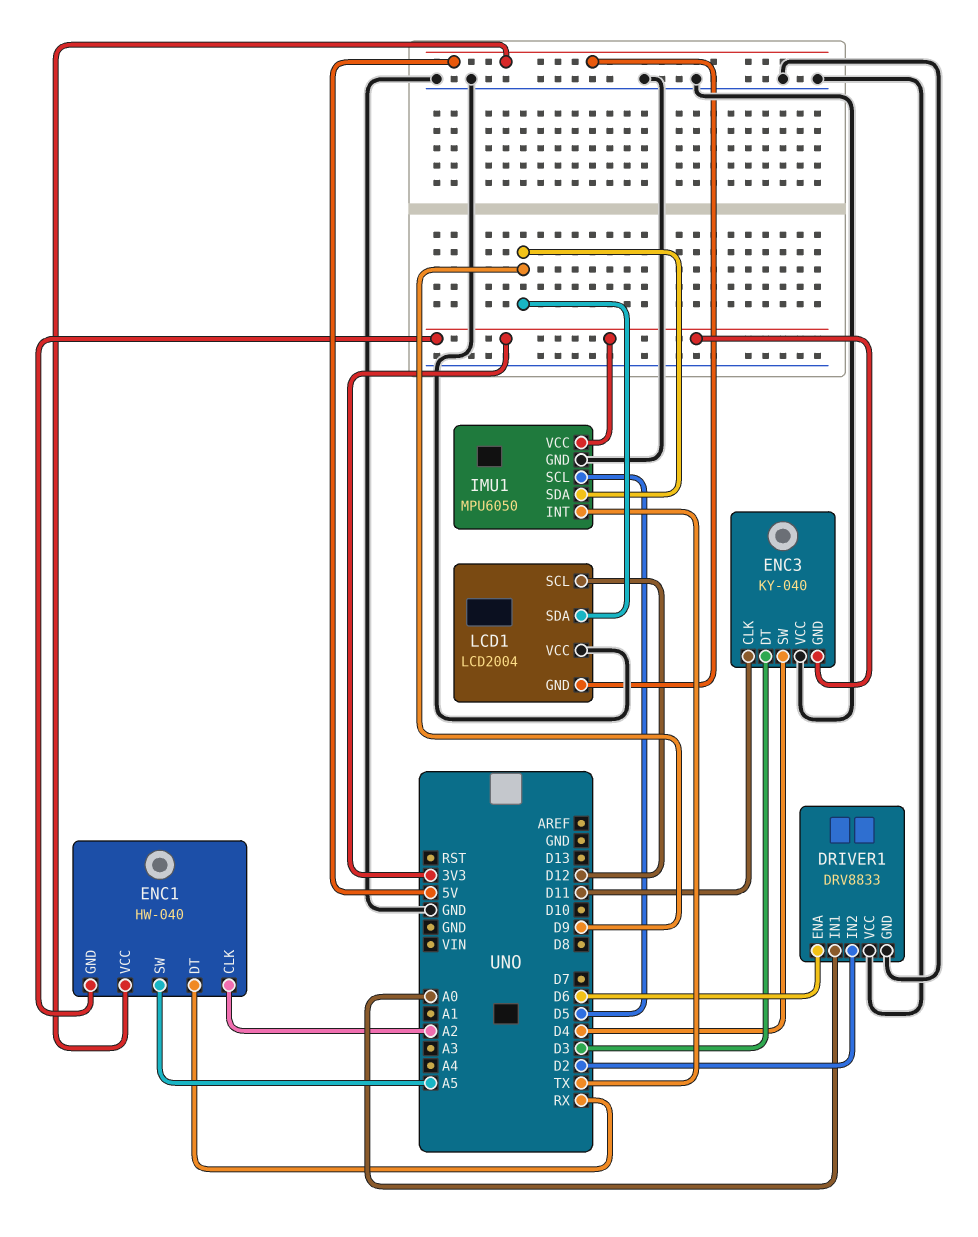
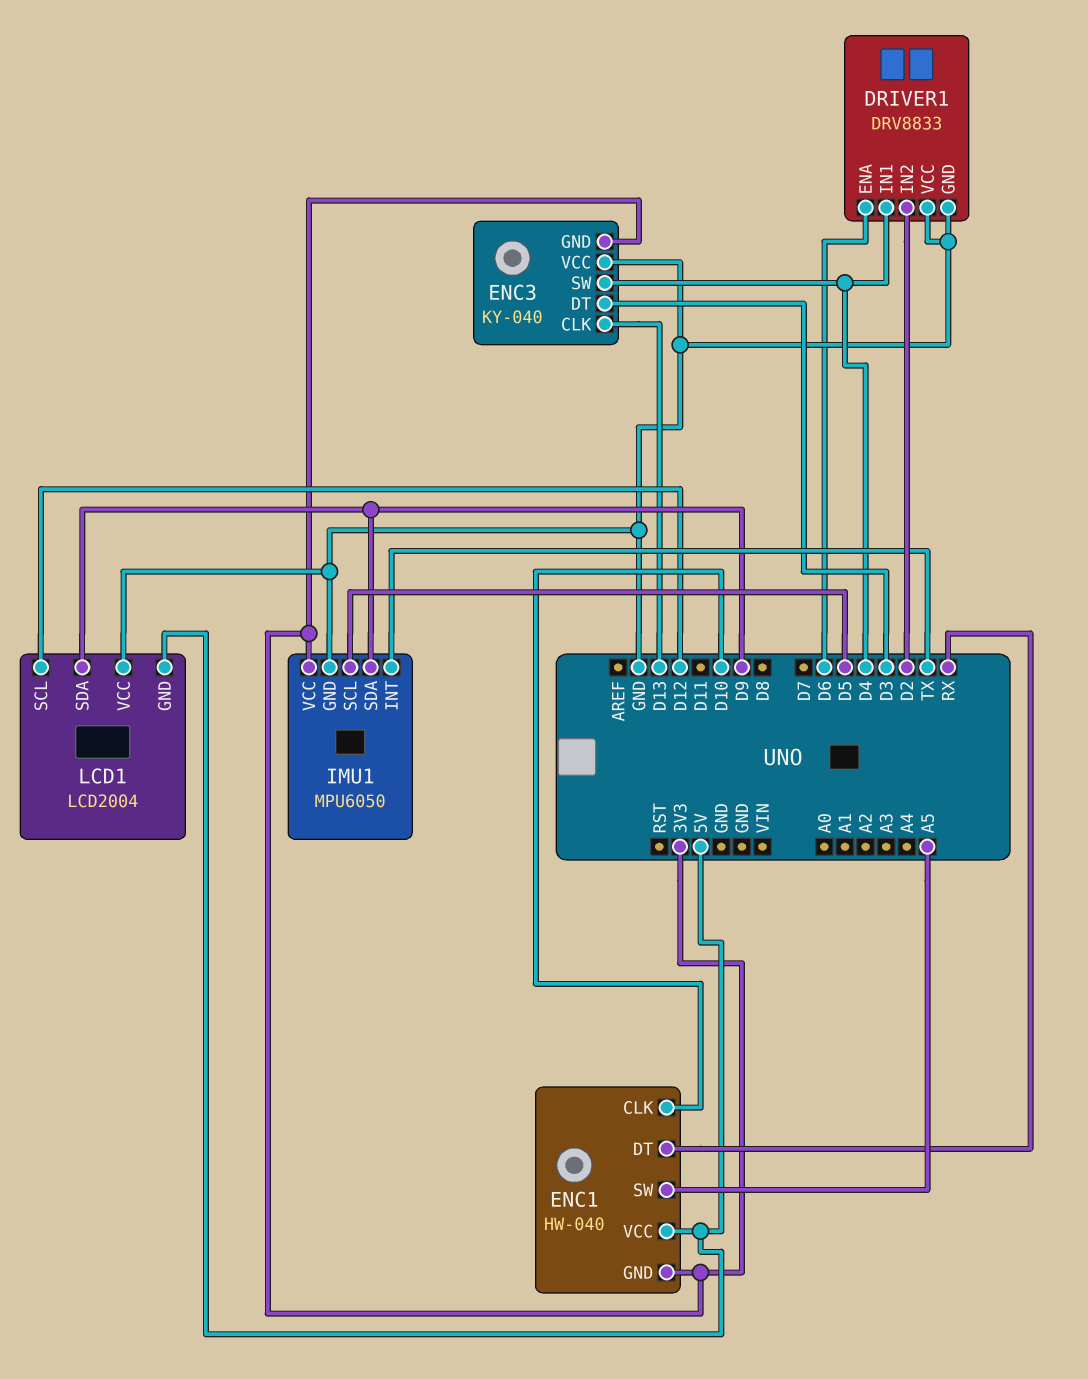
DRIVER1 pin IN1: A0 -> D4
ENC1 pin CLK: A2 -> D10
ENC3 pin CLK: D11 -> D13

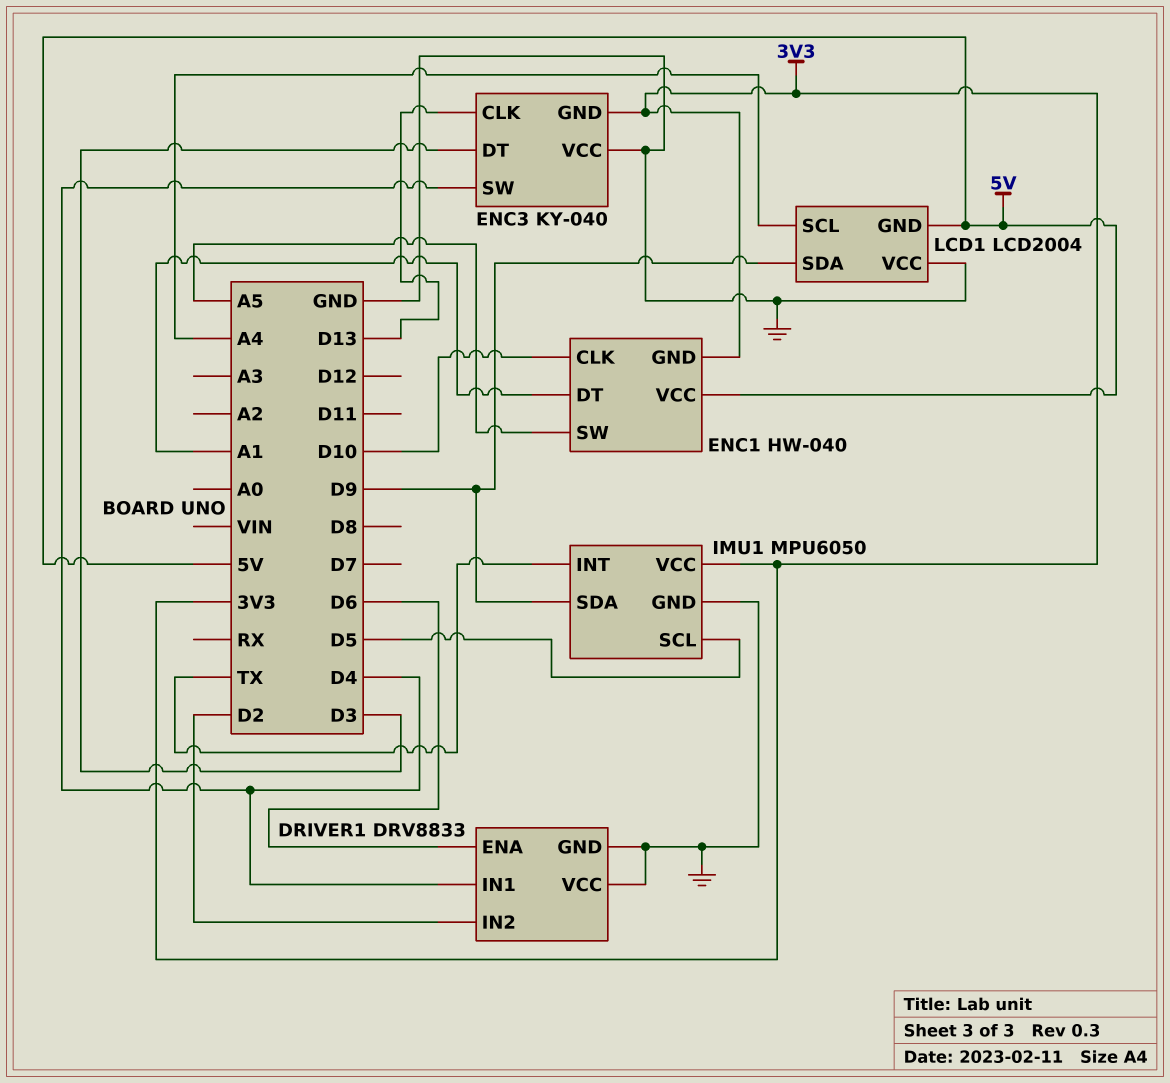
ENC1 pin DT: RX -> A1
LCD1 pin SCL: D12 -> A4

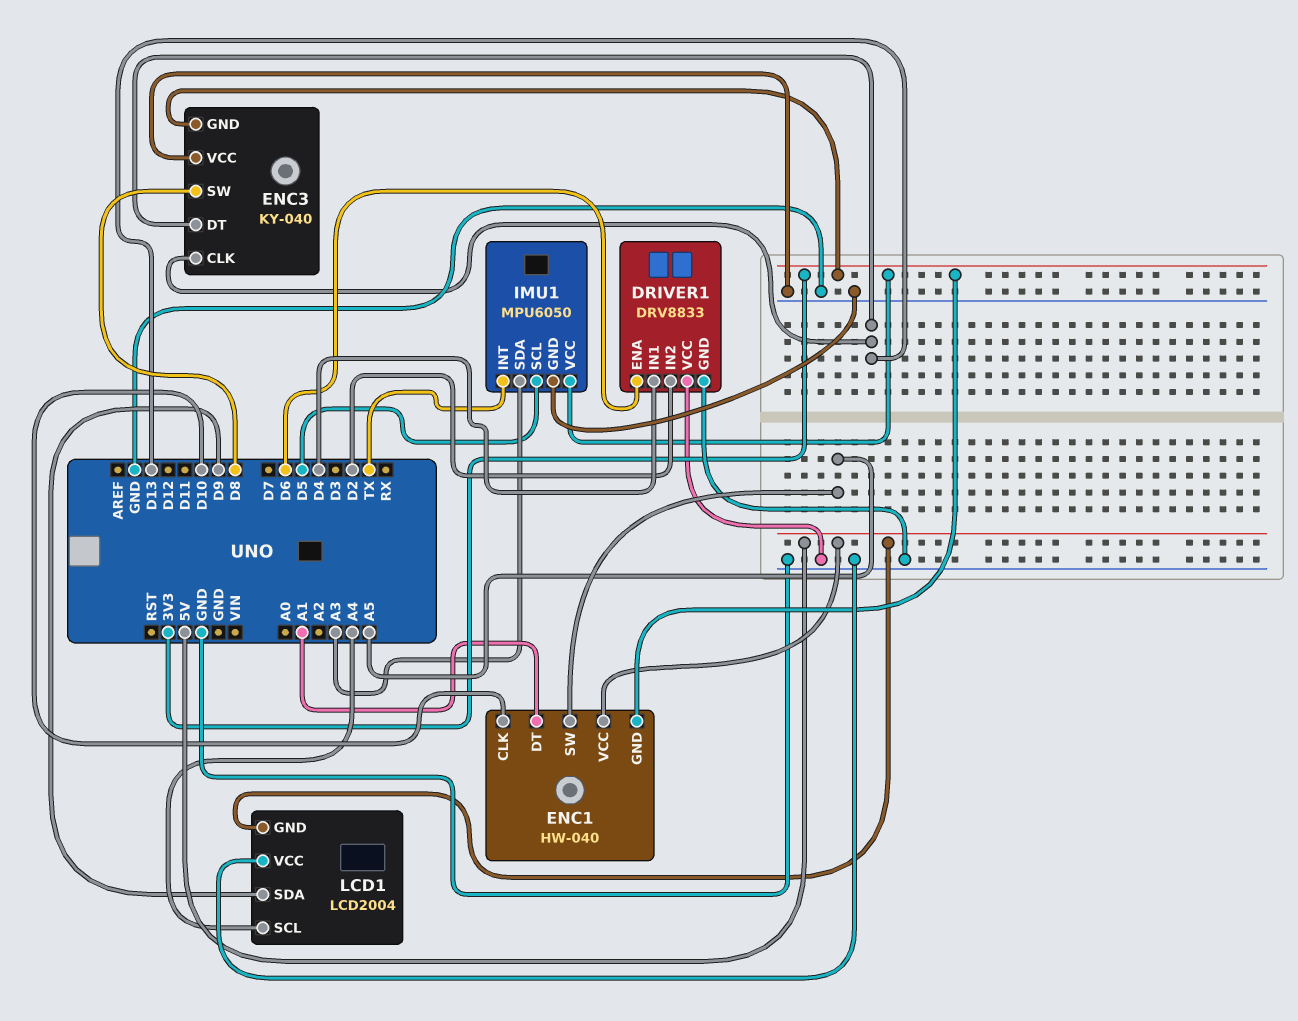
ENC3 pin DT: D3 -> D13
ENC3 pin SW: D4 -> D8
IMU1 pin SDA: D9 -> A3

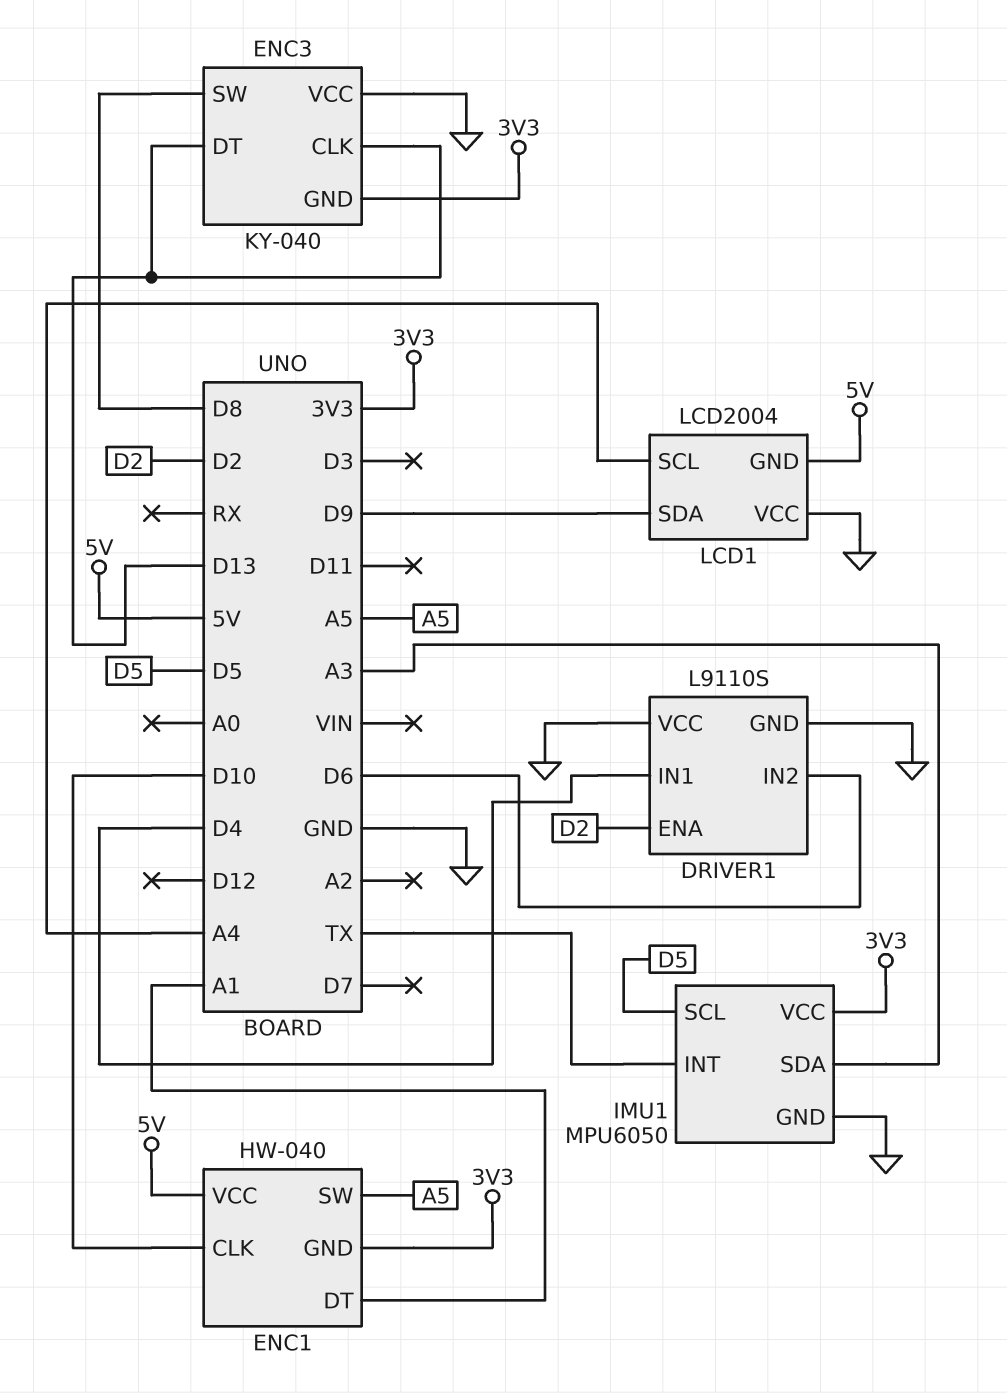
DRIVER1: DRV8833 -> L9110S
DRIVER1 pin ENA: D6 -> D2
DRIVER1 pin IN2: D2 -> D6

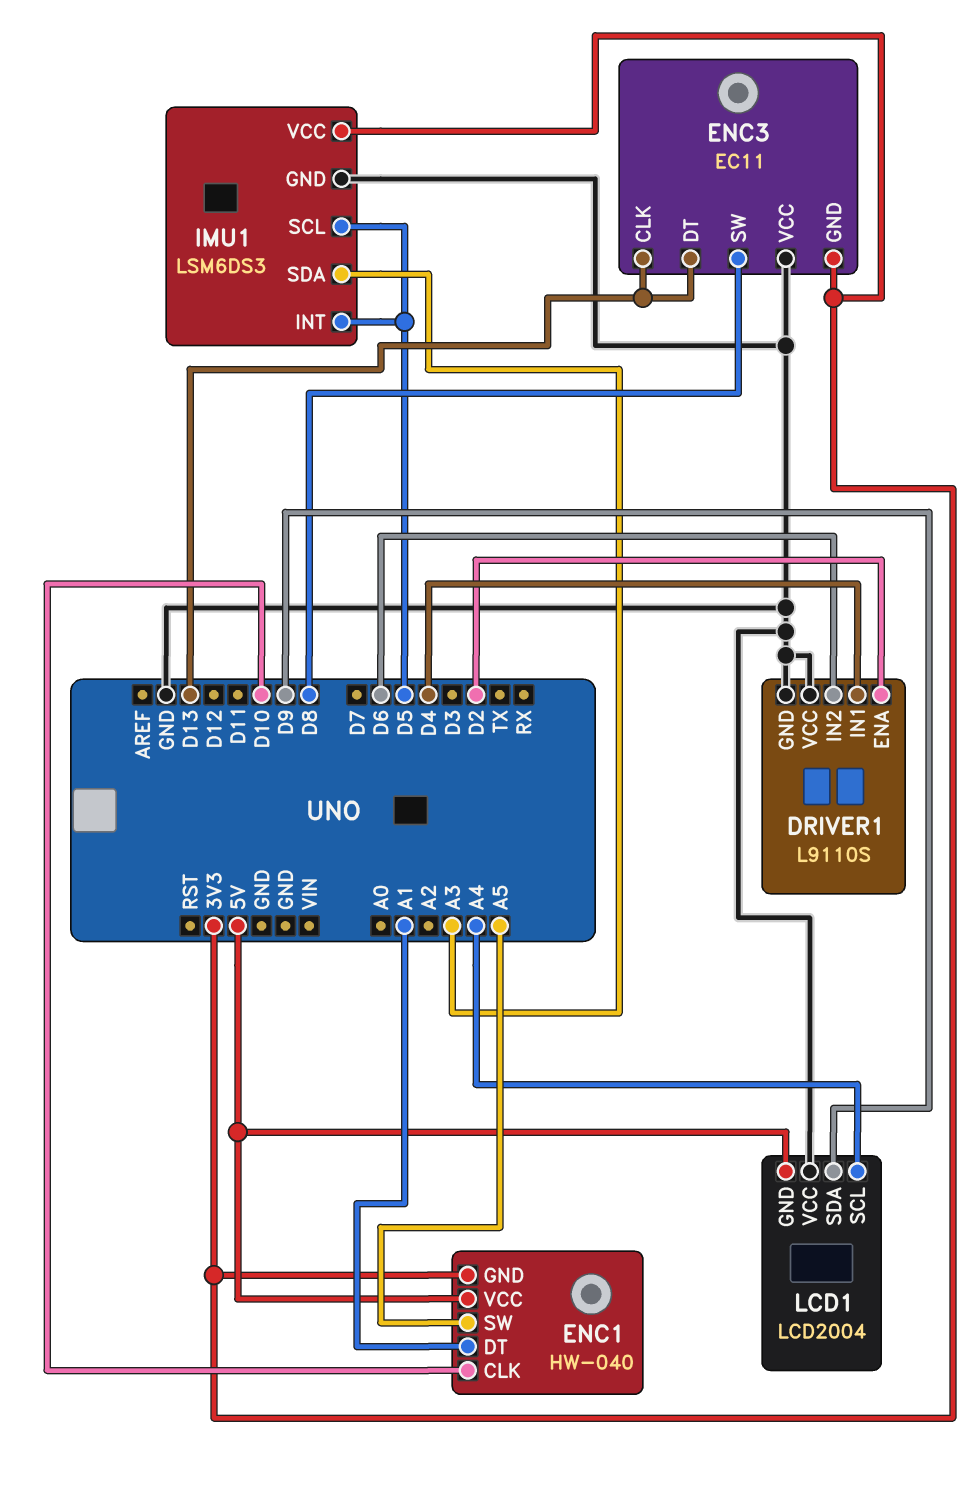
ENC3: KY-040 -> EC11
IMU1: MPU6050 -> LSM6DS3
IMU1 pin INT: TX -> D5

